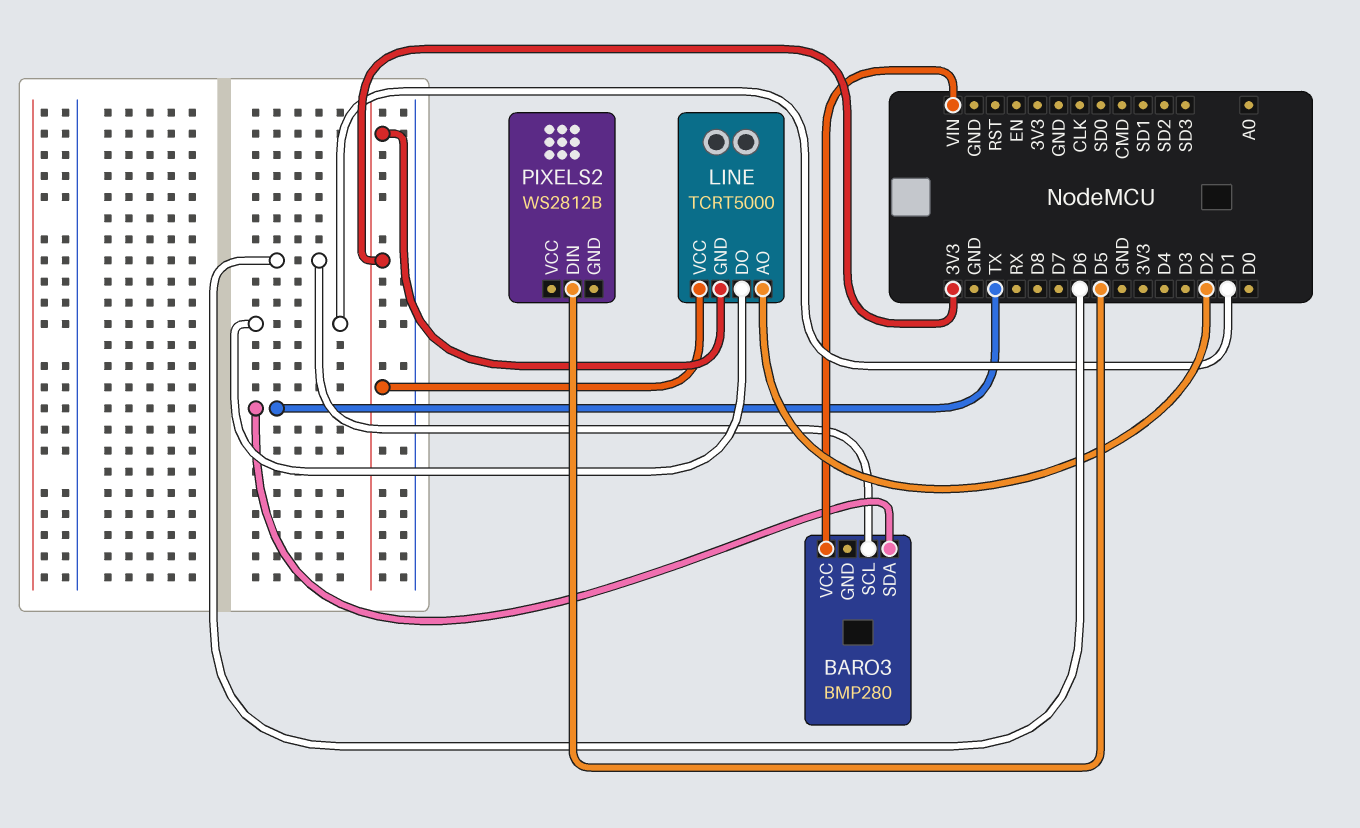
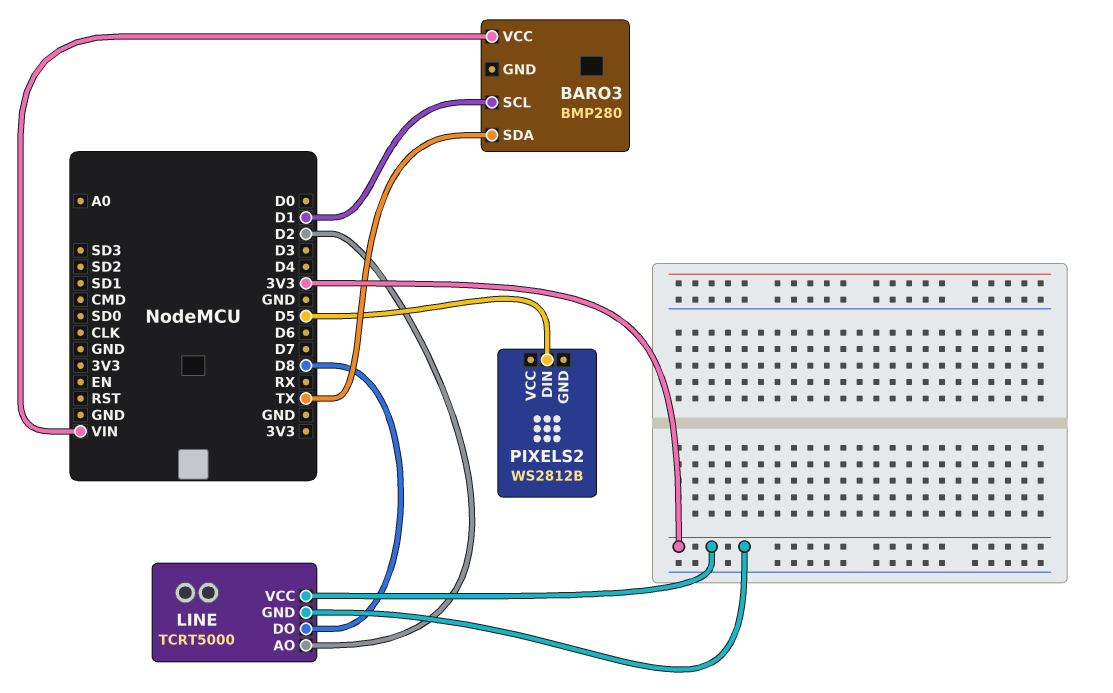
BARO3 pin SCL: D6 -> D1
LINE pin DO: D1 -> D8

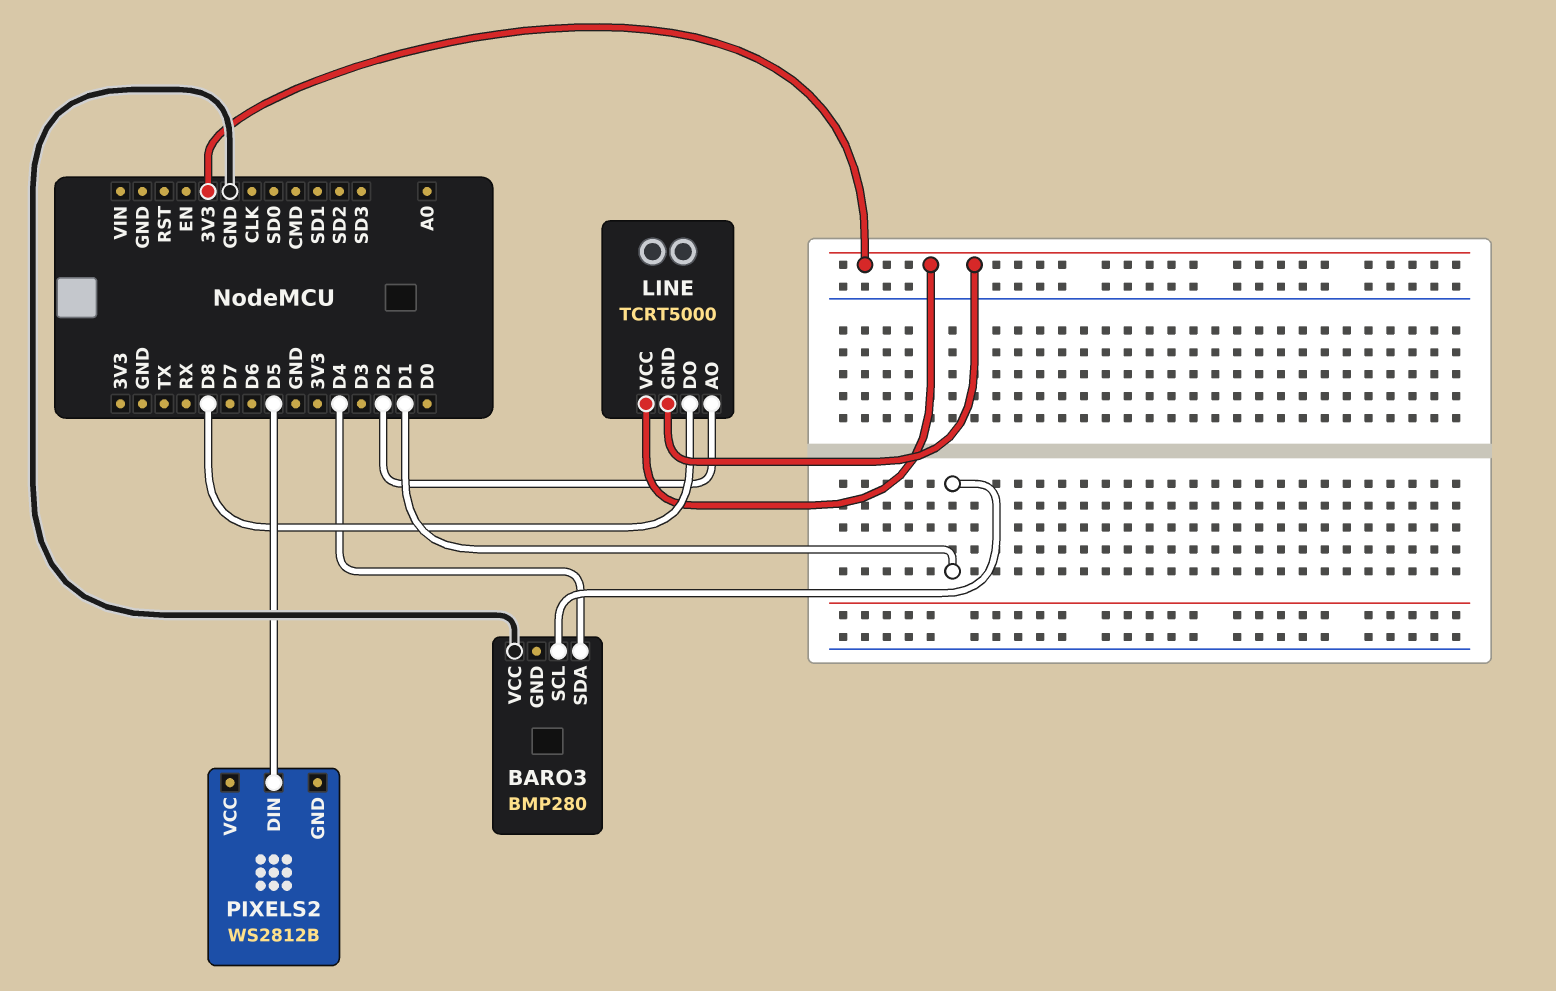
BARO3 pin SDA: TX -> D4
BARO3 pin VCC: VIN -> GND

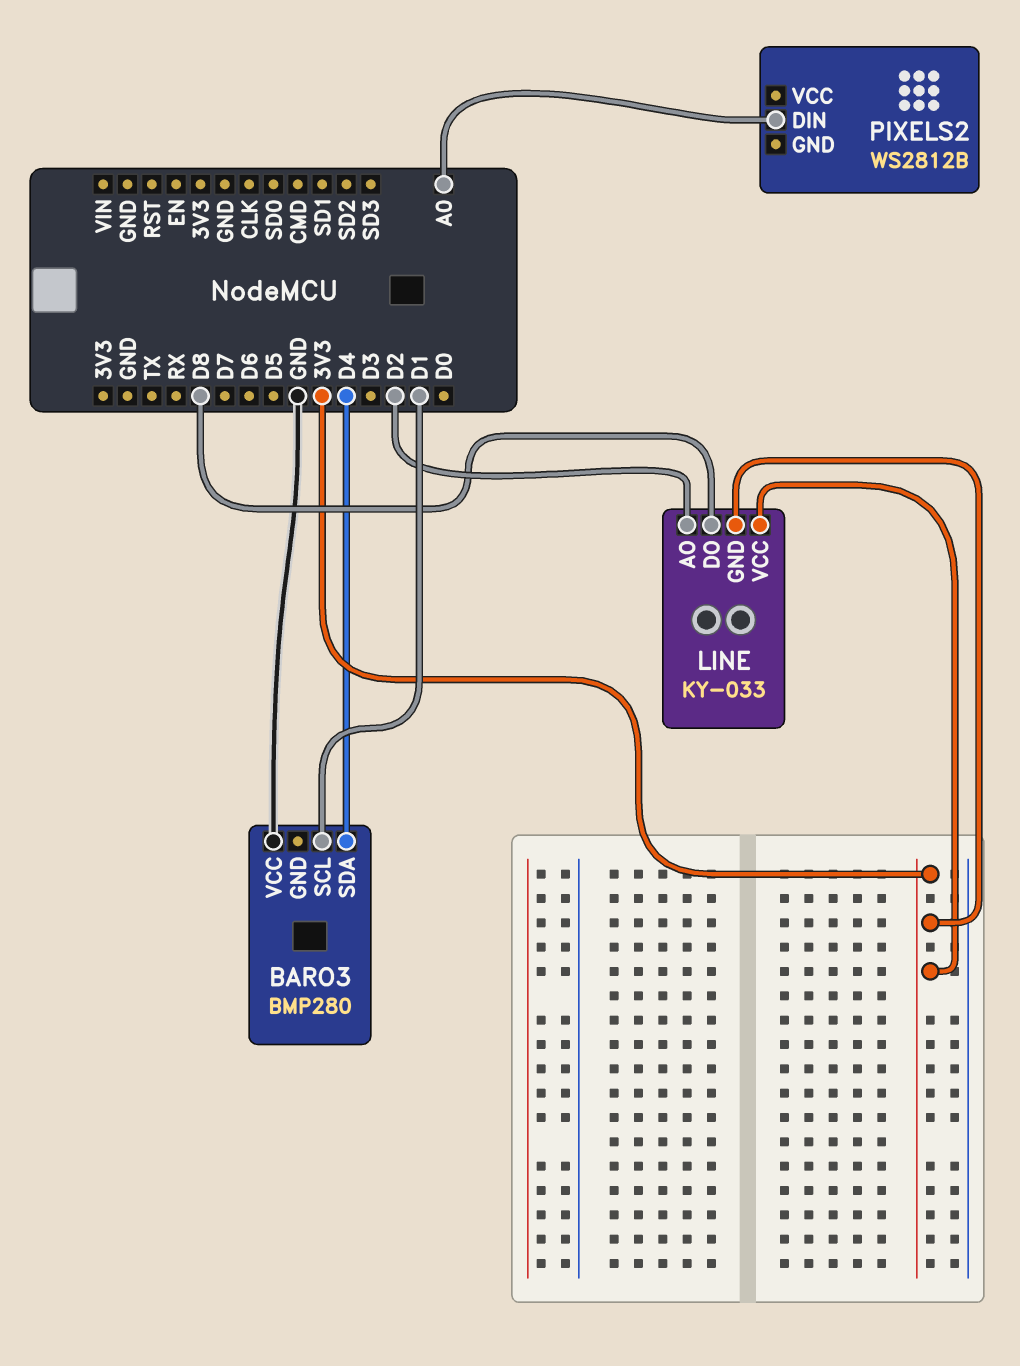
LINE: TCRT5000 -> KY-033
PIXELS2 pin DIN: D5 -> A0

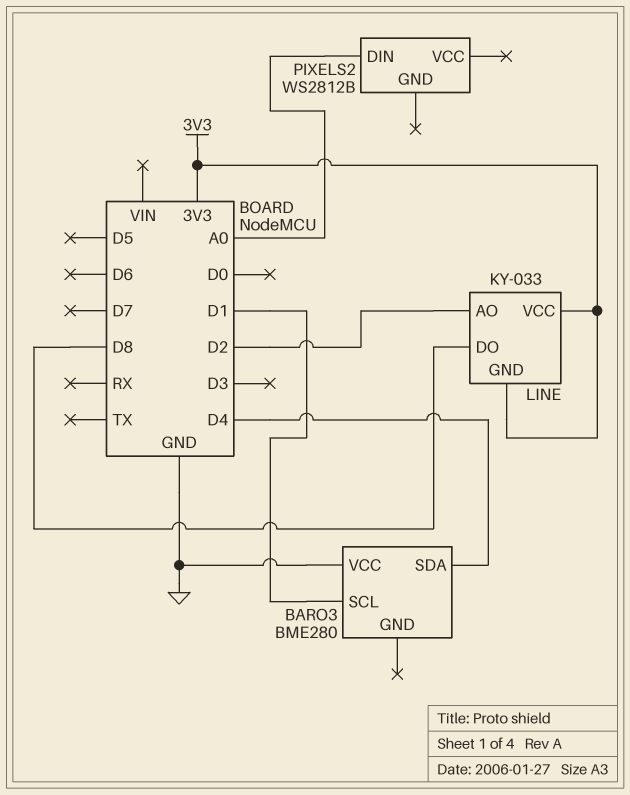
BARO3: BMP280 -> BME280

